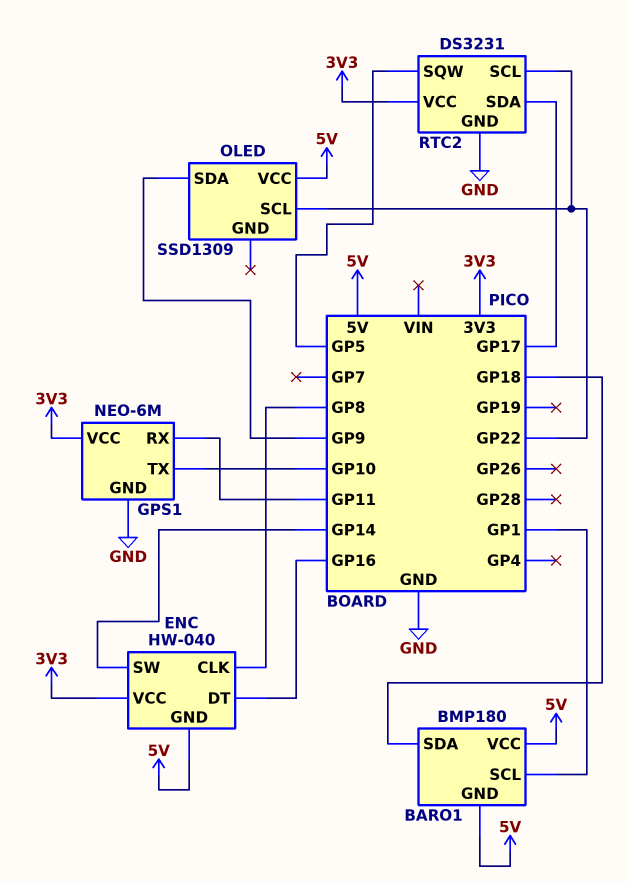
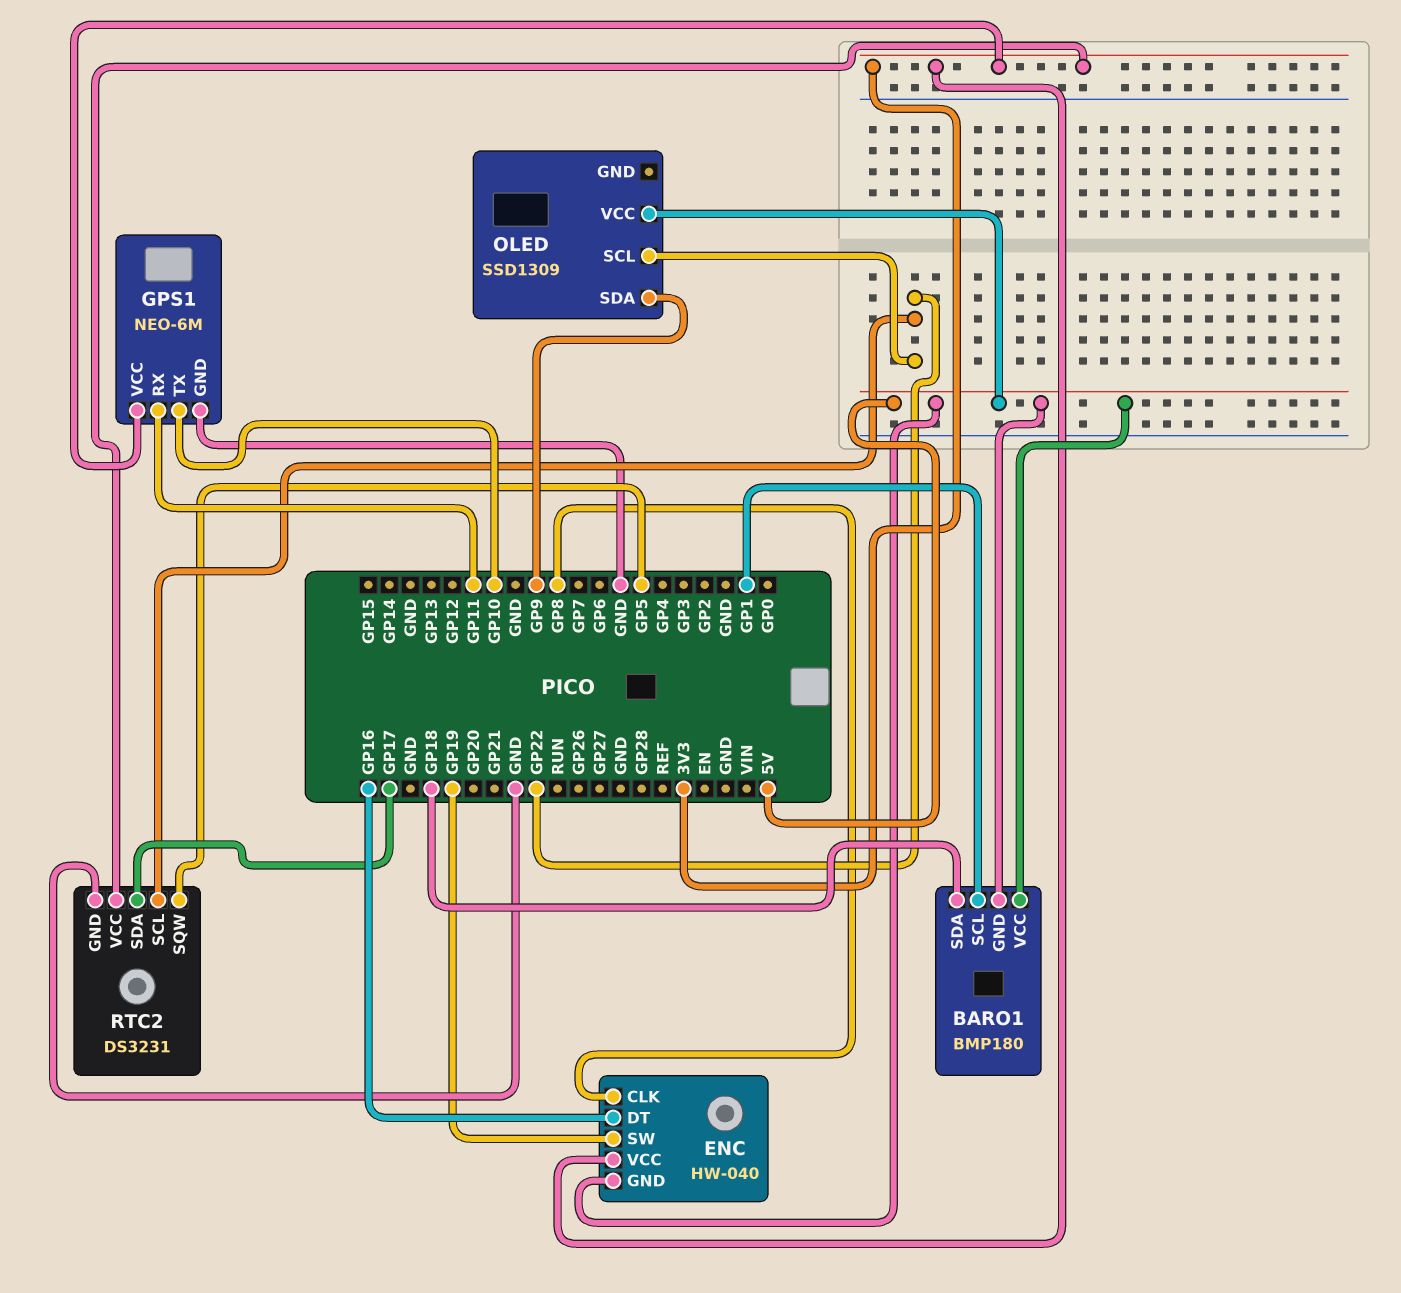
ENC pin SW: GP14 -> GP19

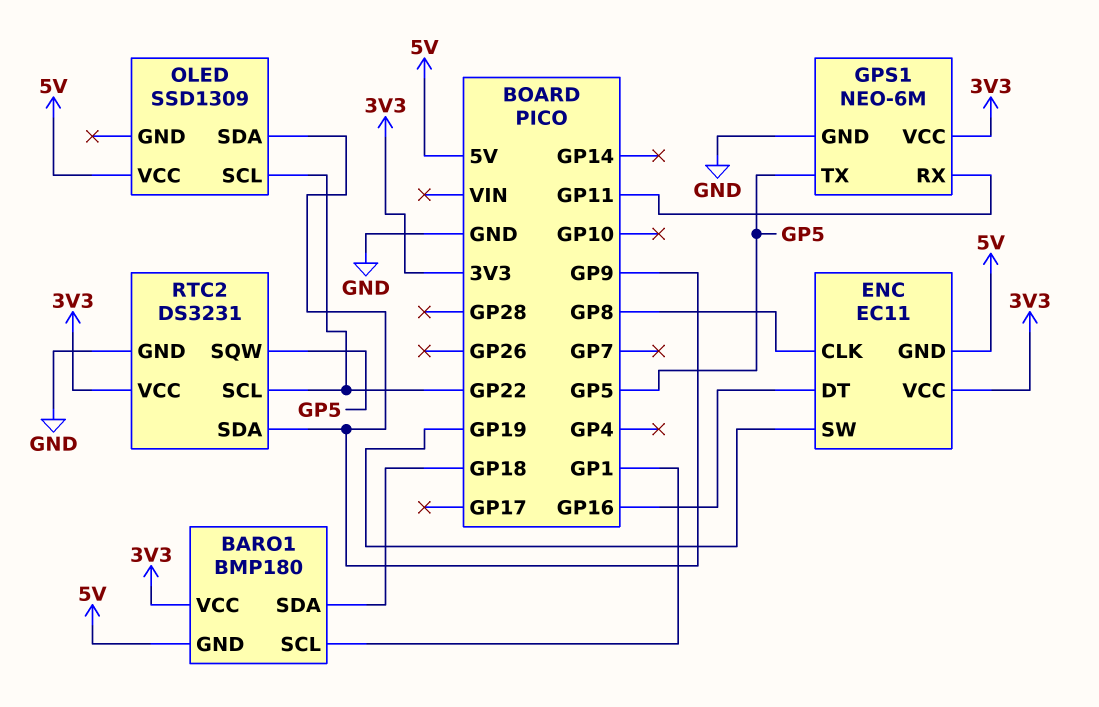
BARO1 pin VCC: 5V -> 3V3
ENC: HW-040 -> EC11
GPS1 pin TX: GP10 -> GP5
RTC2 pin SDA: GP17 -> GP9

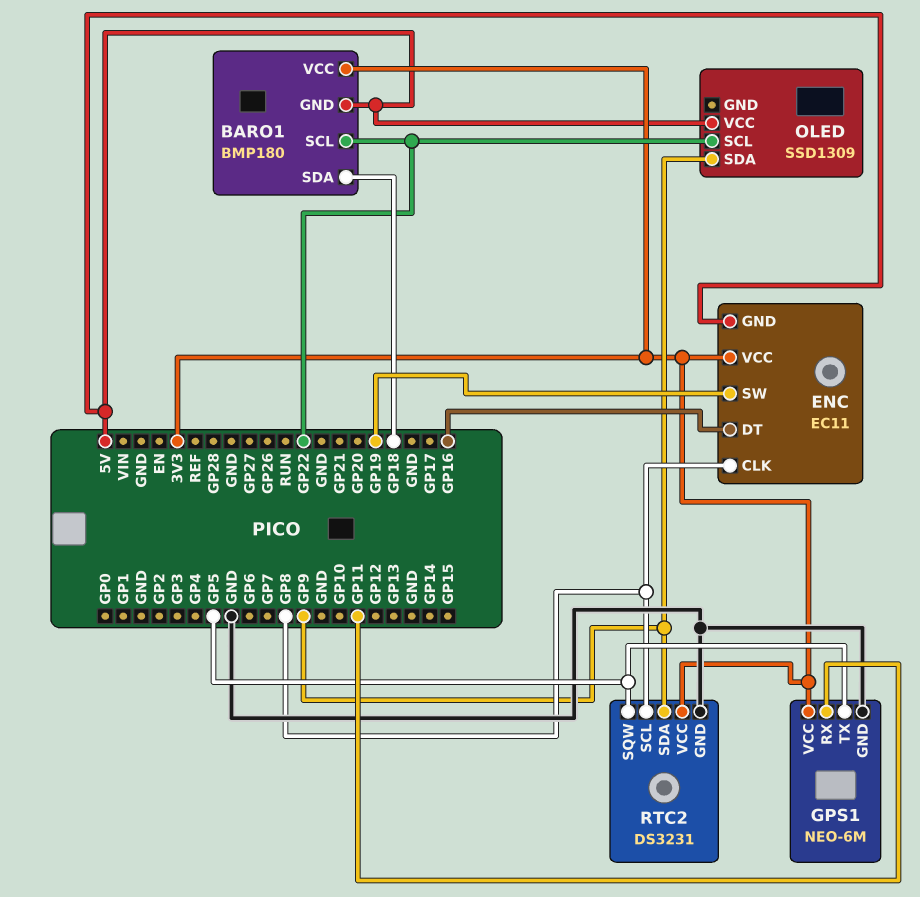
BARO1 pin SCL: GP1 -> GP22
RTC2 pin SCL: GP22 -> GP8

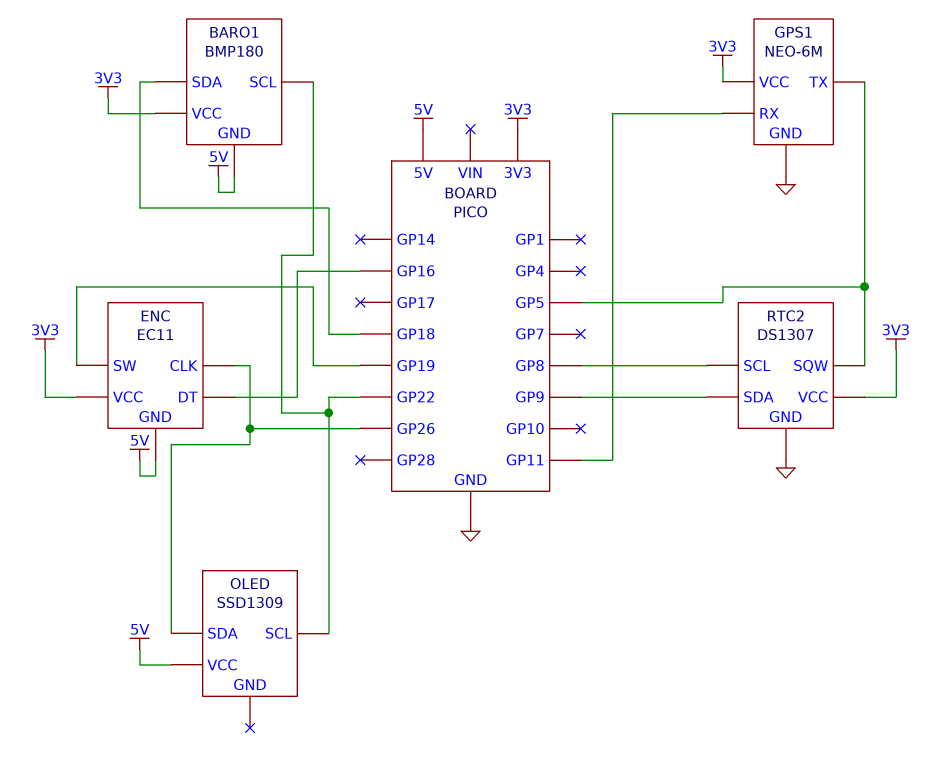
ENC pin CLK: GP8 -> GP26
OLED pin SDA: GP9 -> GP26
RTC2: DS3231 -> DS1307

